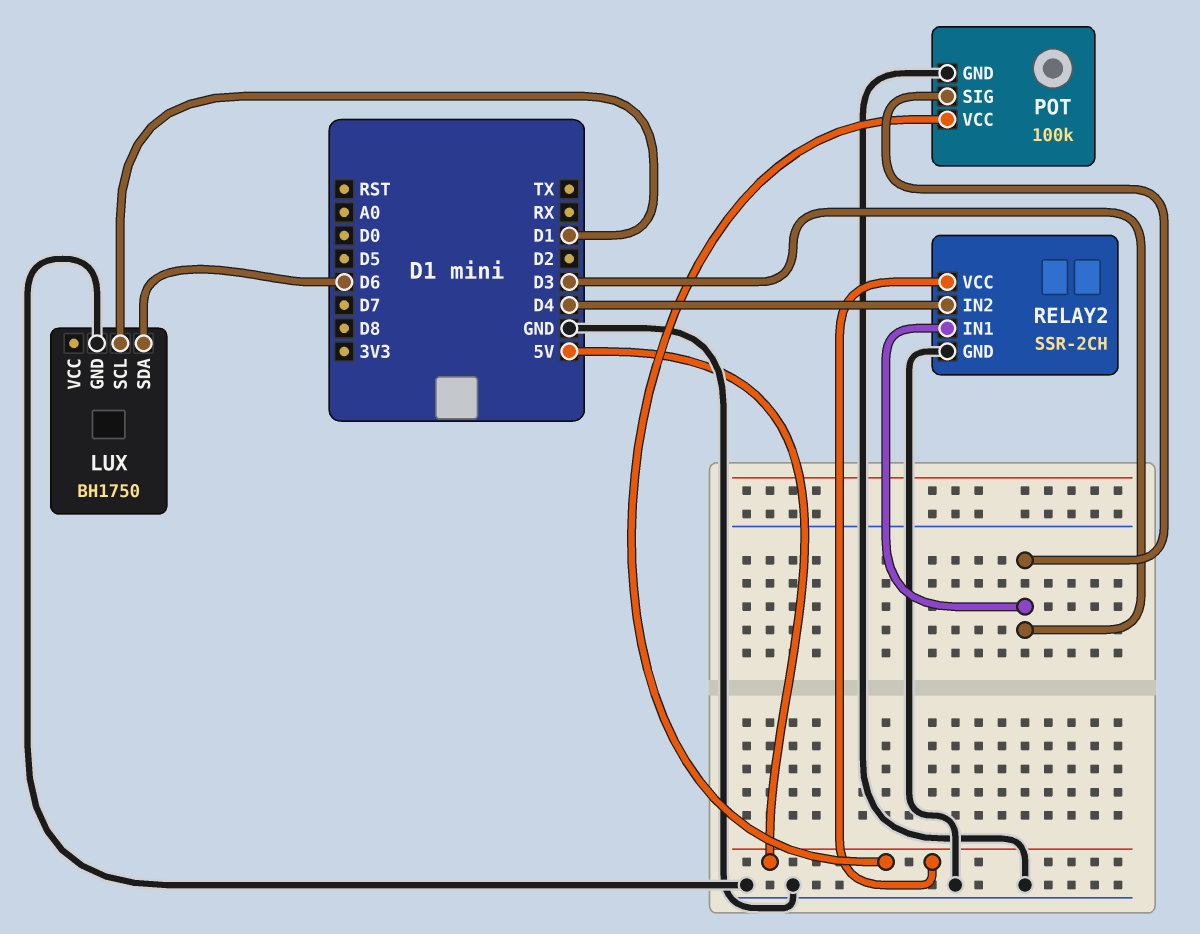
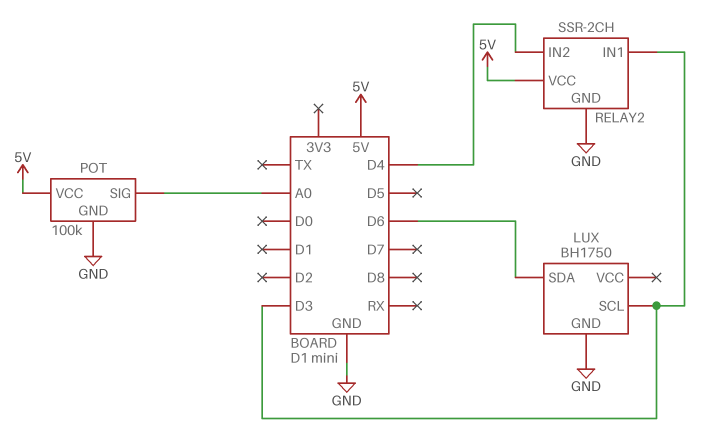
LUX pin SCL: D1 -> D3
POT pin SIG: D3 -> A0

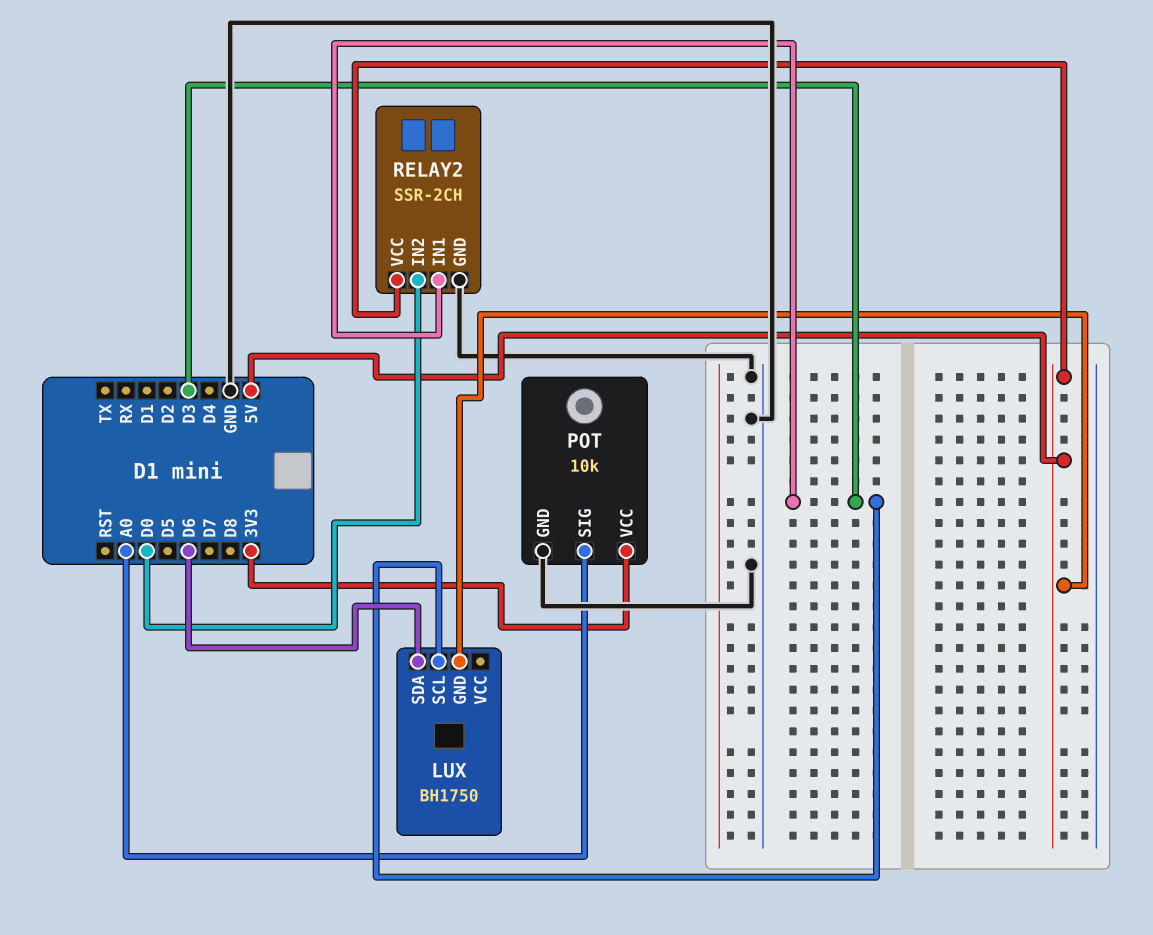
LUX pin GND: GND -> 5V
POT: 100k -> 10k
POT pin VCC: 5V -> 3V3
RELAY2 pin IN2: D4 -> D0

